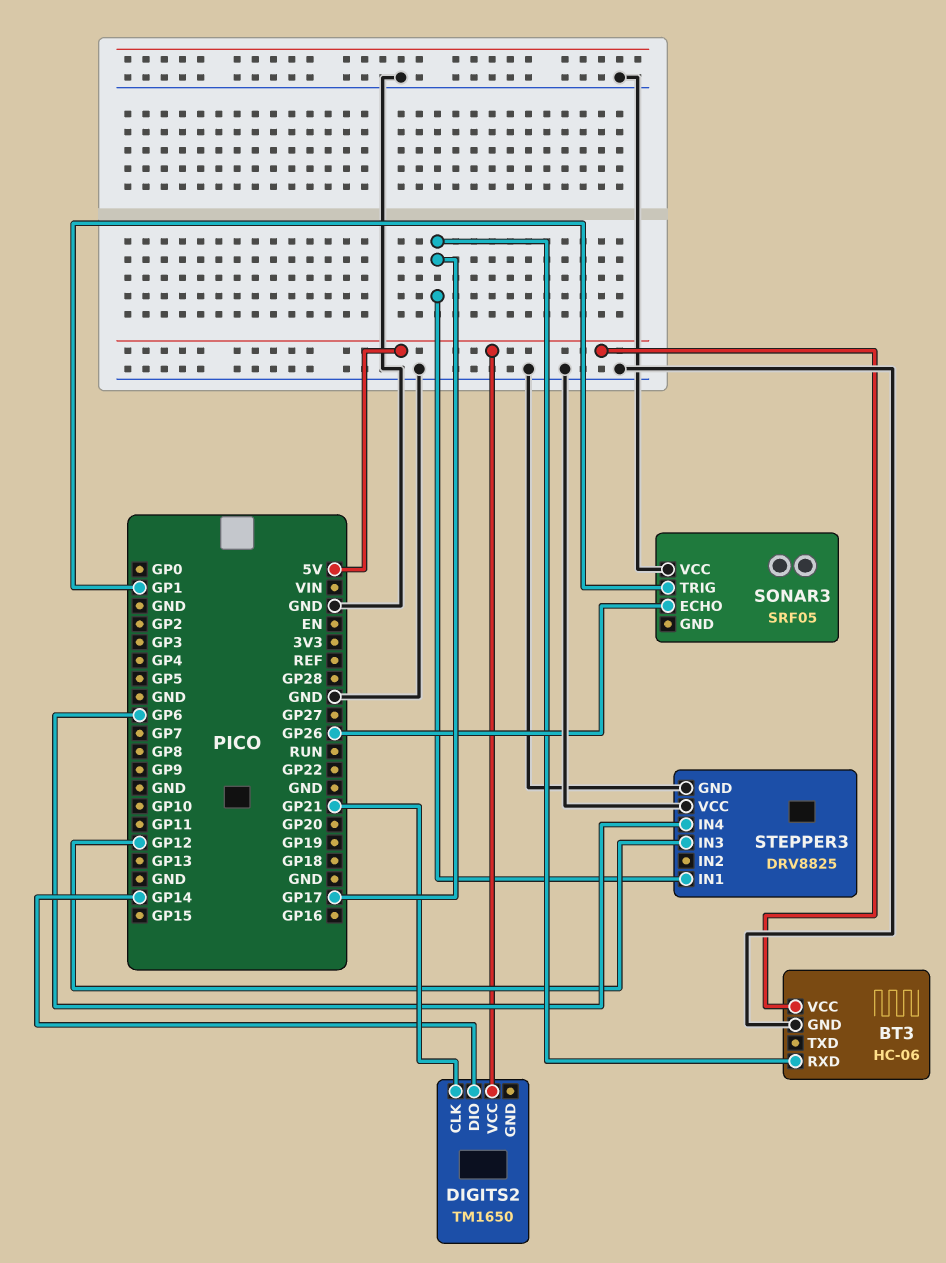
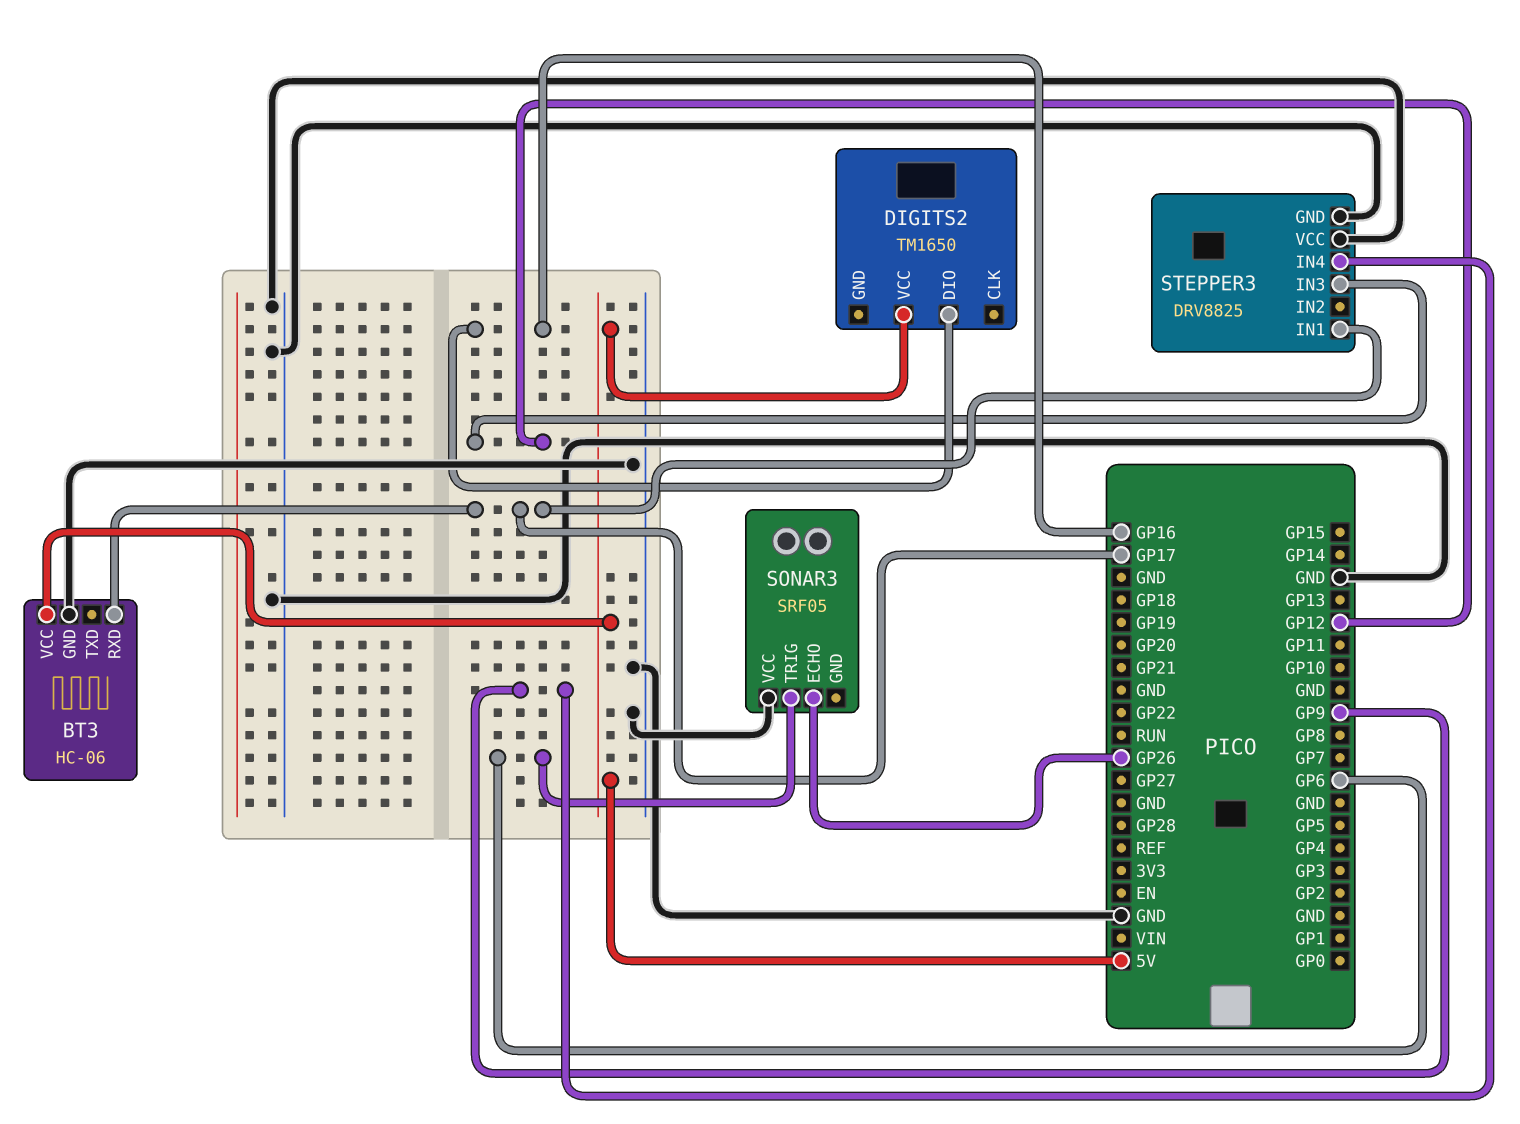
DIGITS2 pin CLK: GP21 -> none
DIGITS2 pin DIO: GP14 -> GP16
SONAR3 pin TRIG: GP1 -> GP6
STEPPER3 pin IN4: GP6 -> GP9

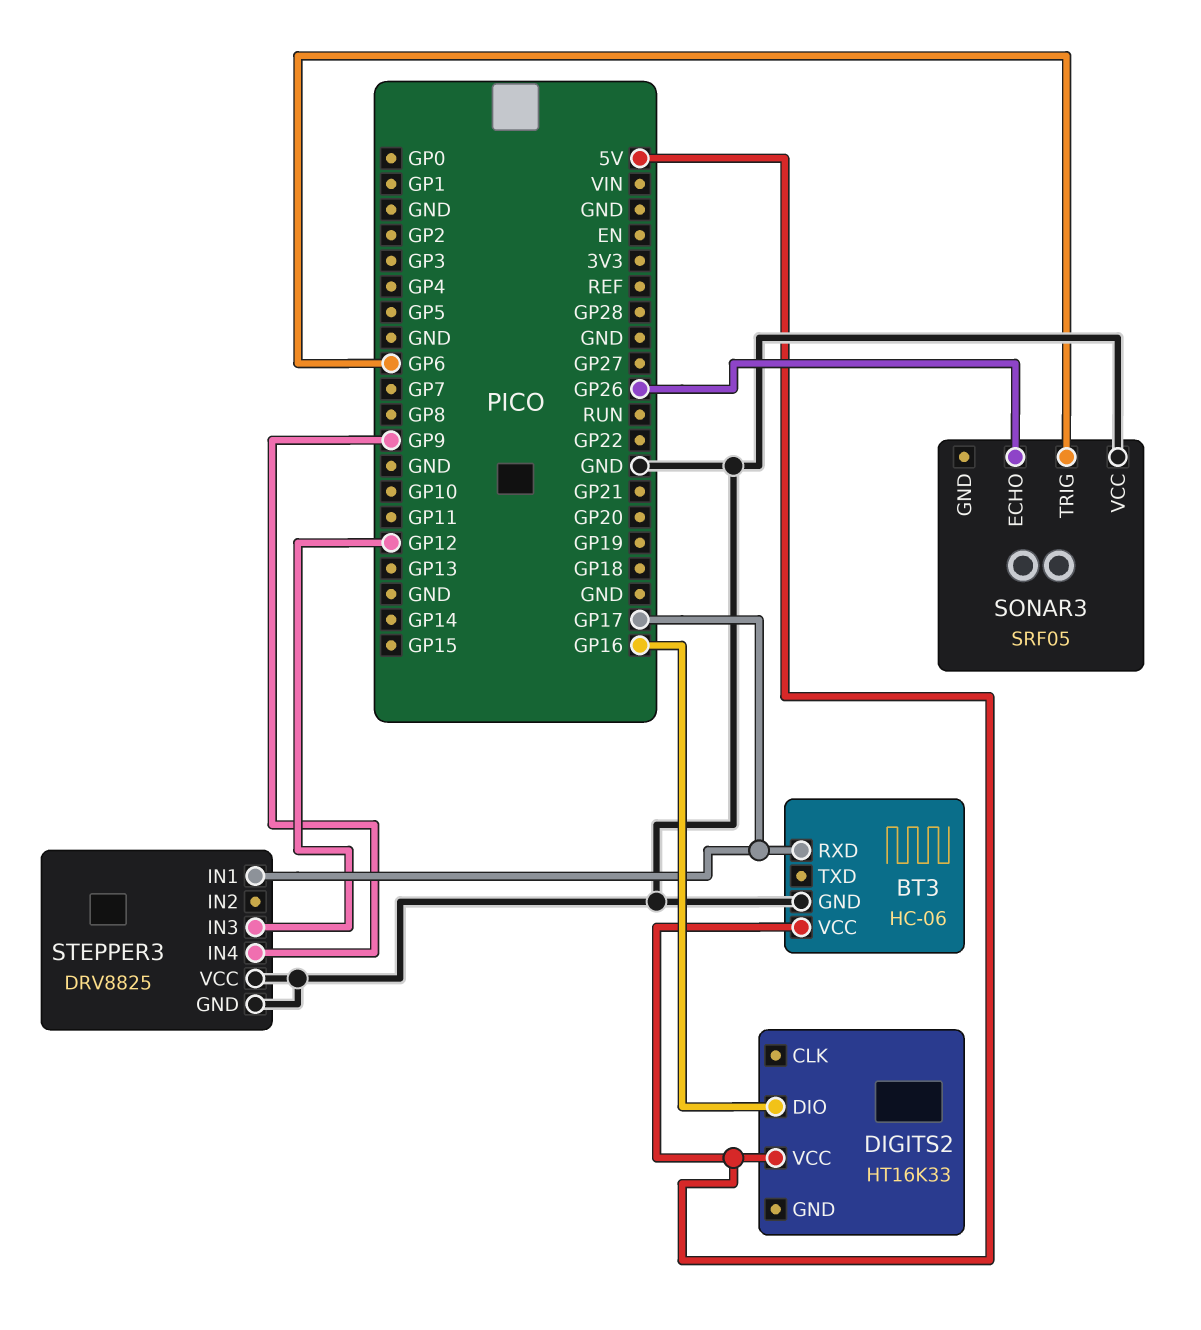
DIGITS2: TM1650 -> HT16K33

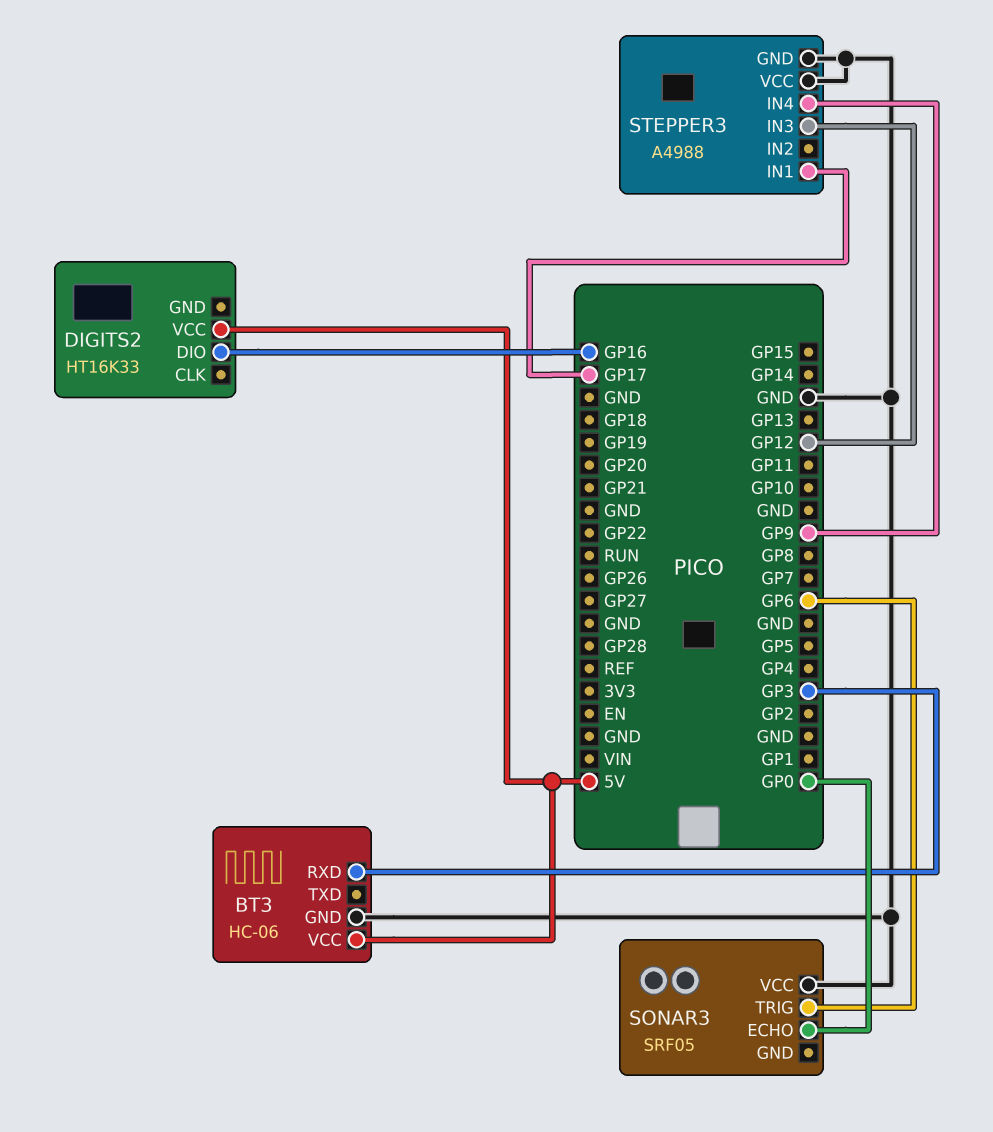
BT3 pin RXD: GP17 -> GP3
SONAR3 pin ECHO: GP26 -> GP0
STEPPER3: DRV8825 -> A4988

